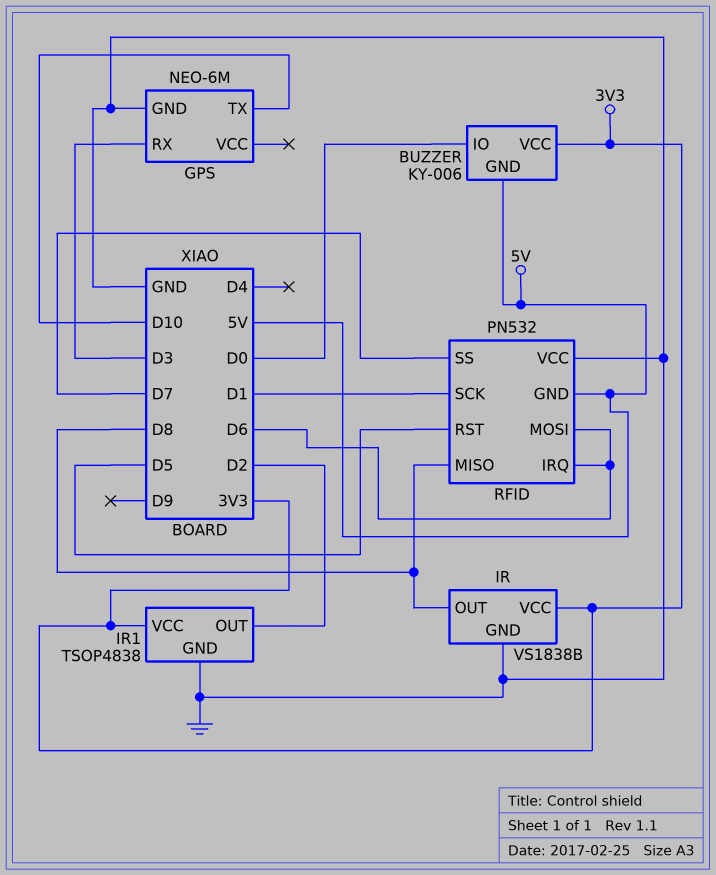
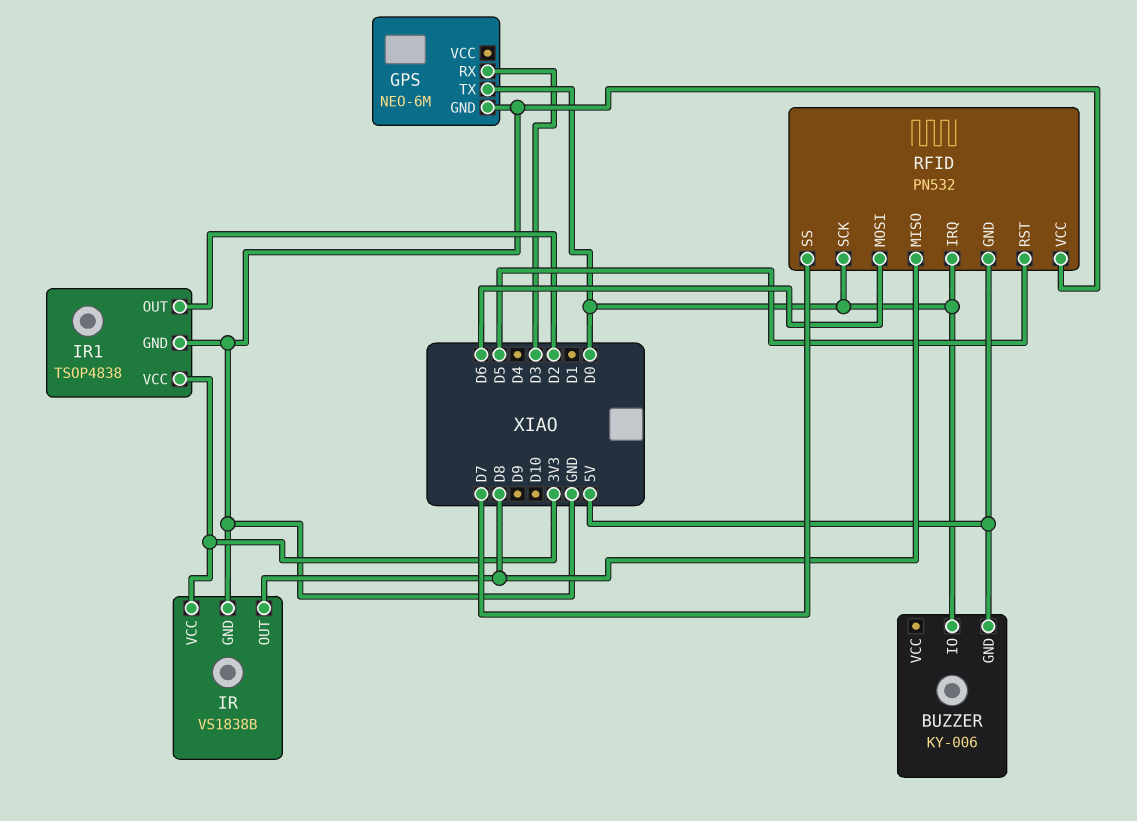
BUZZER pin VCC: 3V3 -> none
GPS pin TX: D10 -> D0
RFID pin IRQ: D6 -> D0
RFID pin SCK: D1 -> D0

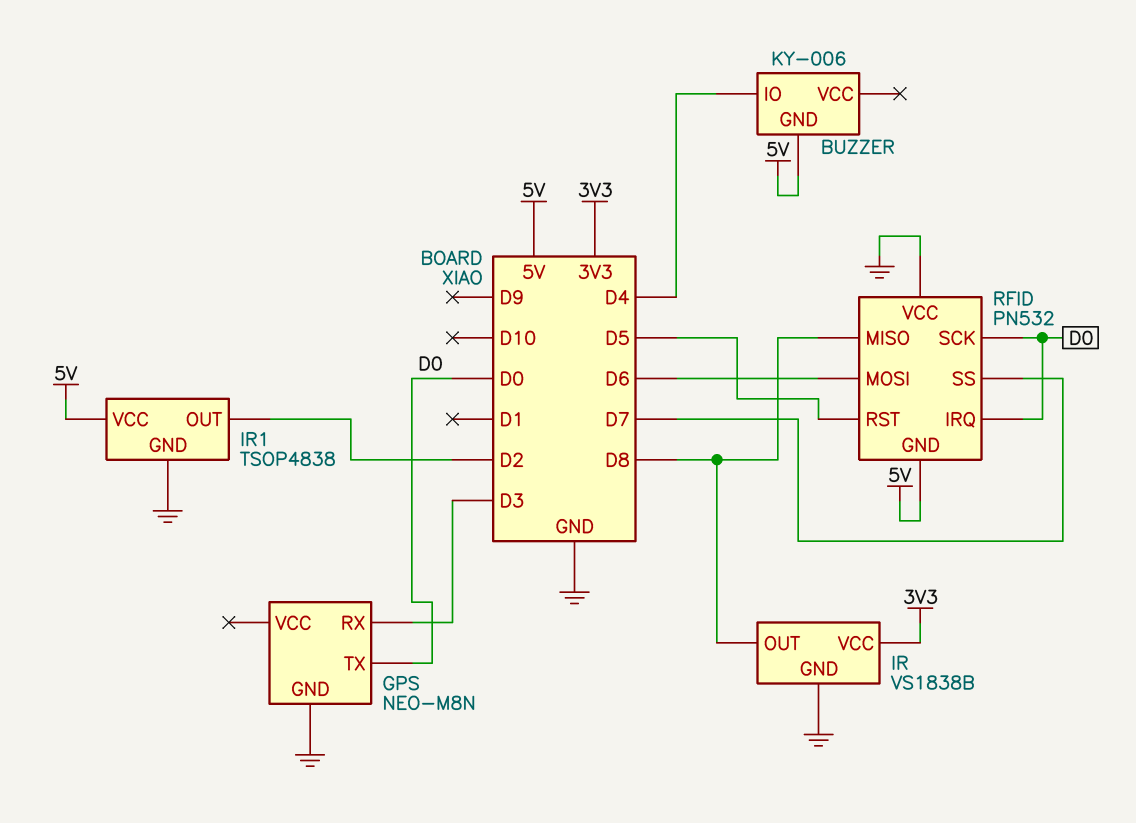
BUZZER pin IO: D0 -> D4
GPS: NEO-6M -> NEO-M8N
IR1 pin VCC: 3V3 -> 5V

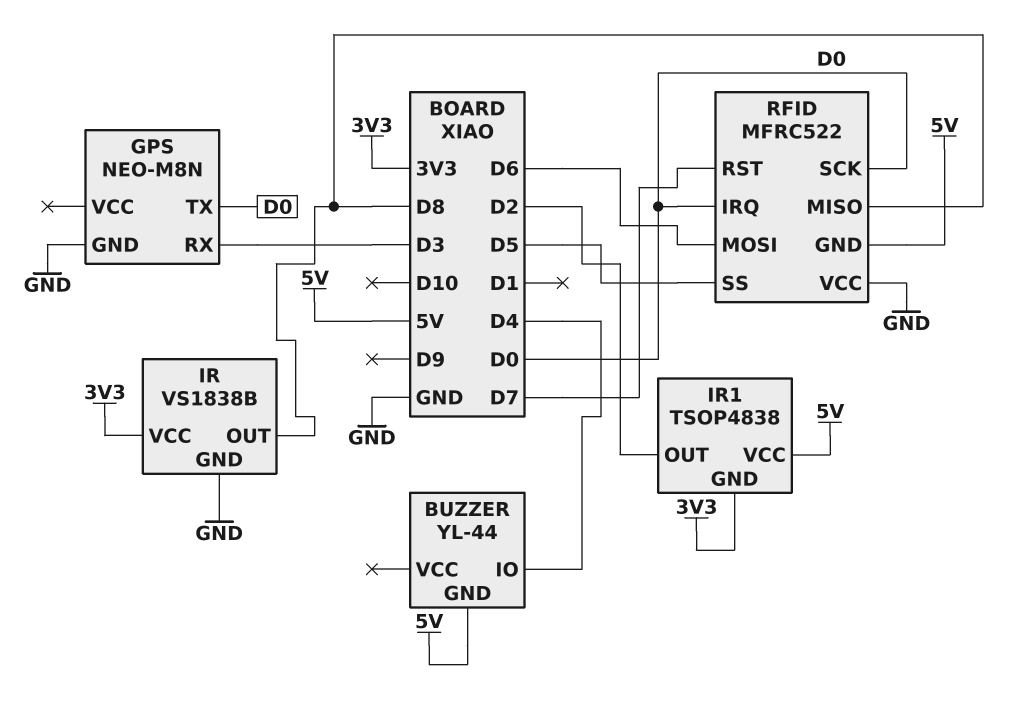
BUZZER: KY-006 -> YL-44
IR1 pin GND: GND -> 3V3
RFID: PN532 -> MFRC522
RFID pin RST: D5 -> D7
RFID pin SS: D7 -> D5

